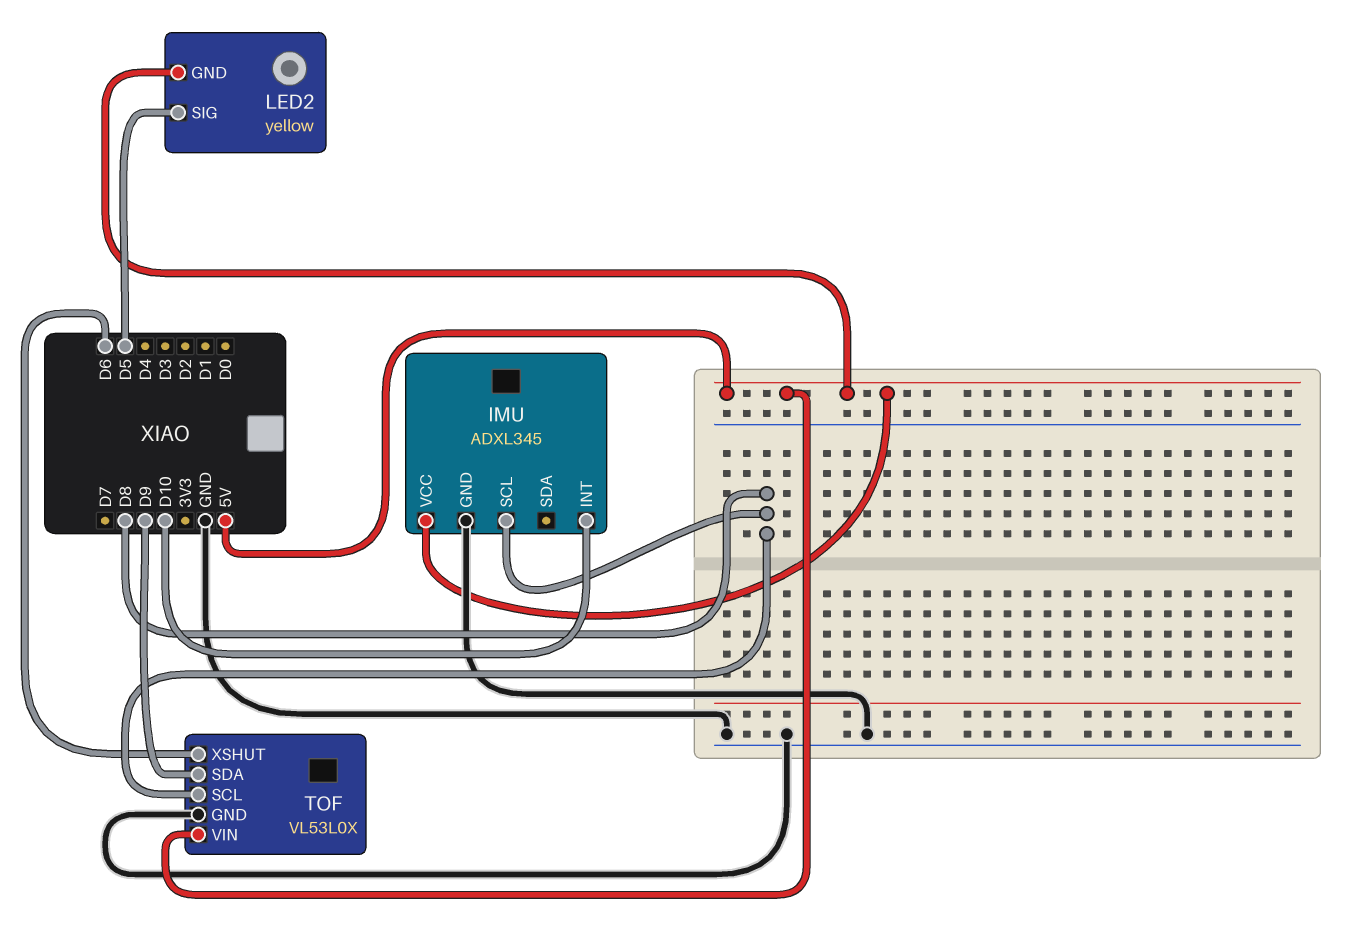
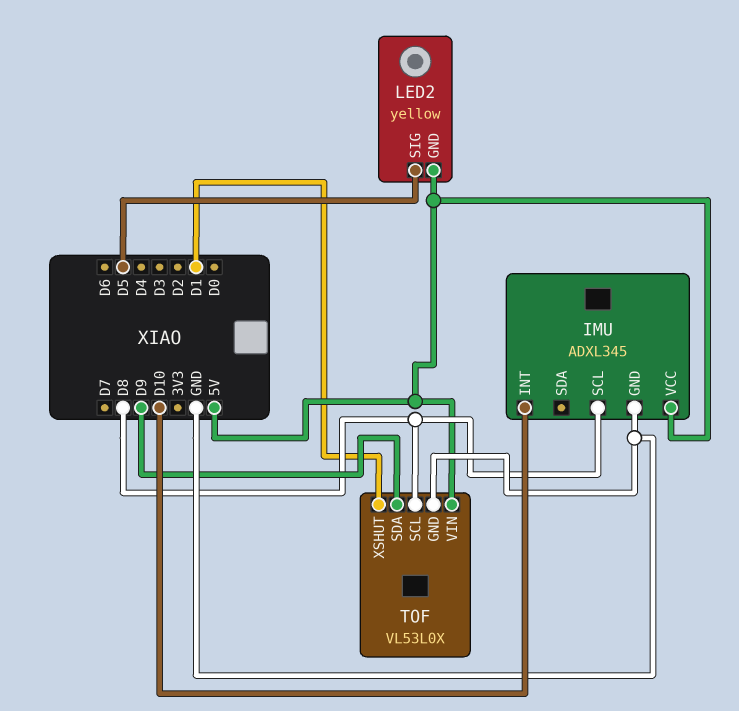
TOF pin XSHUT: D6 -> D1

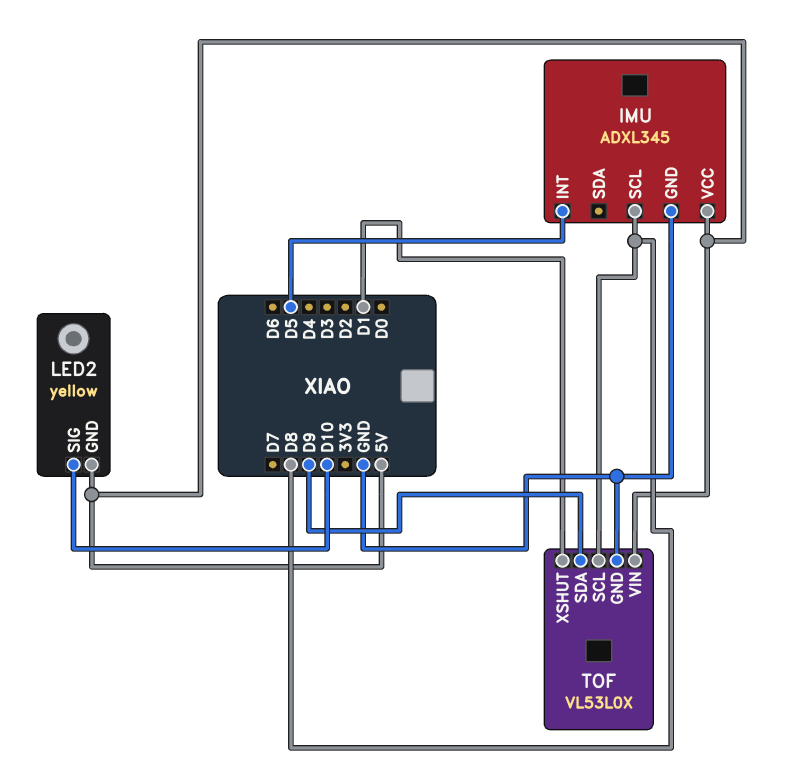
IMU pin INT: D10 -> D5
LED2 pin SIG: D5 -> D10

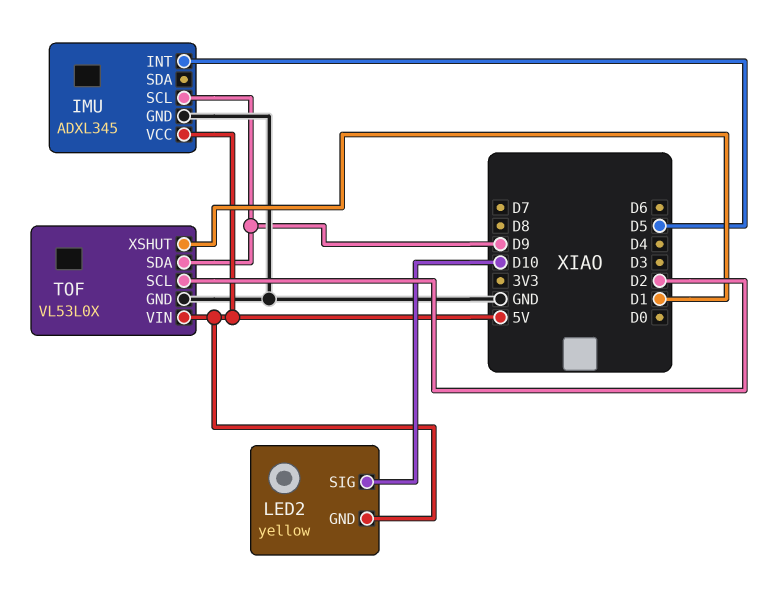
IMU pin SCL: D8 -> D9
TOF pin SCL: D8 -> D2

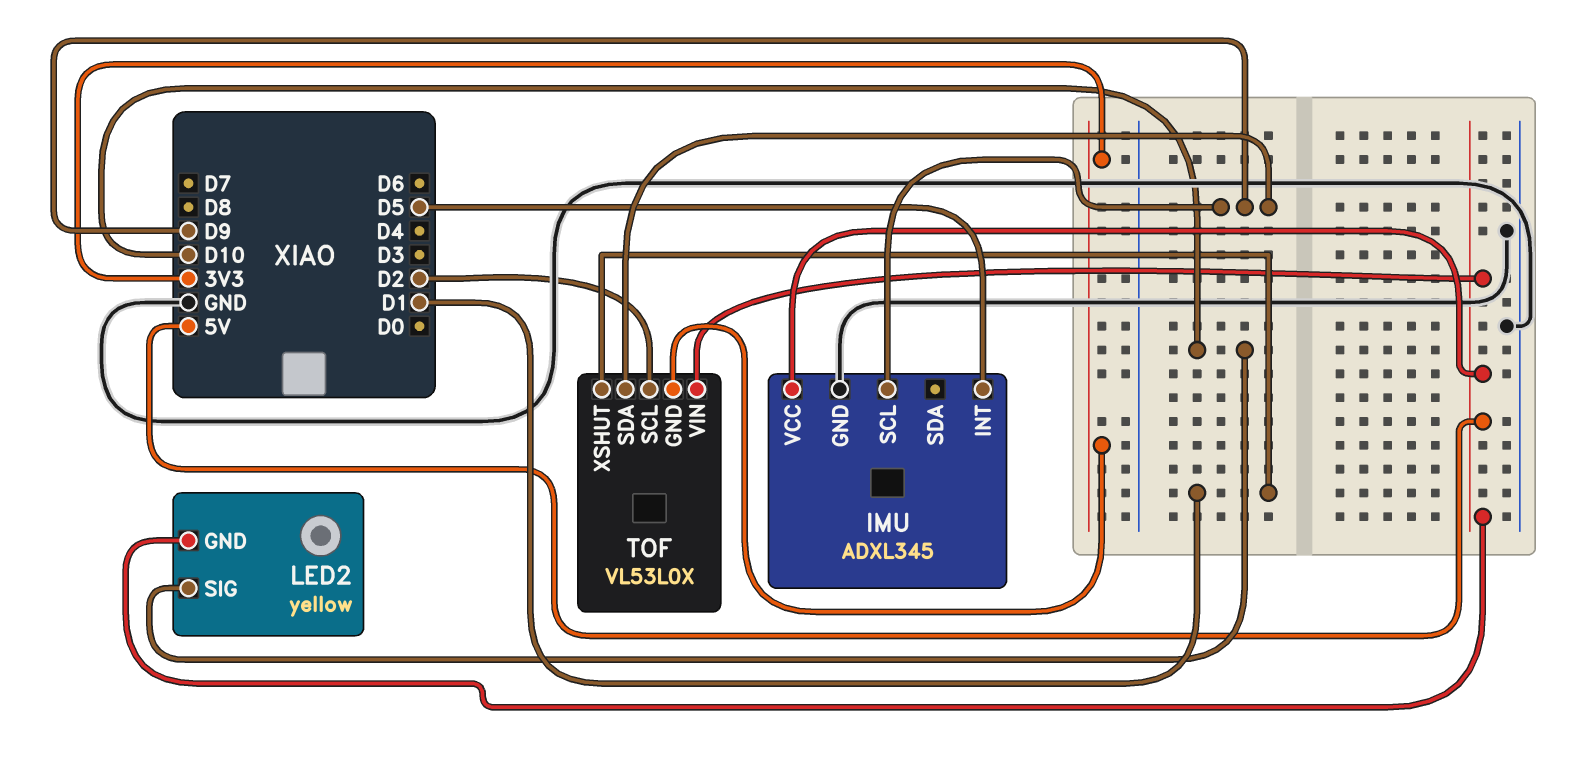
TOF pin GND: GND -> 3V3

